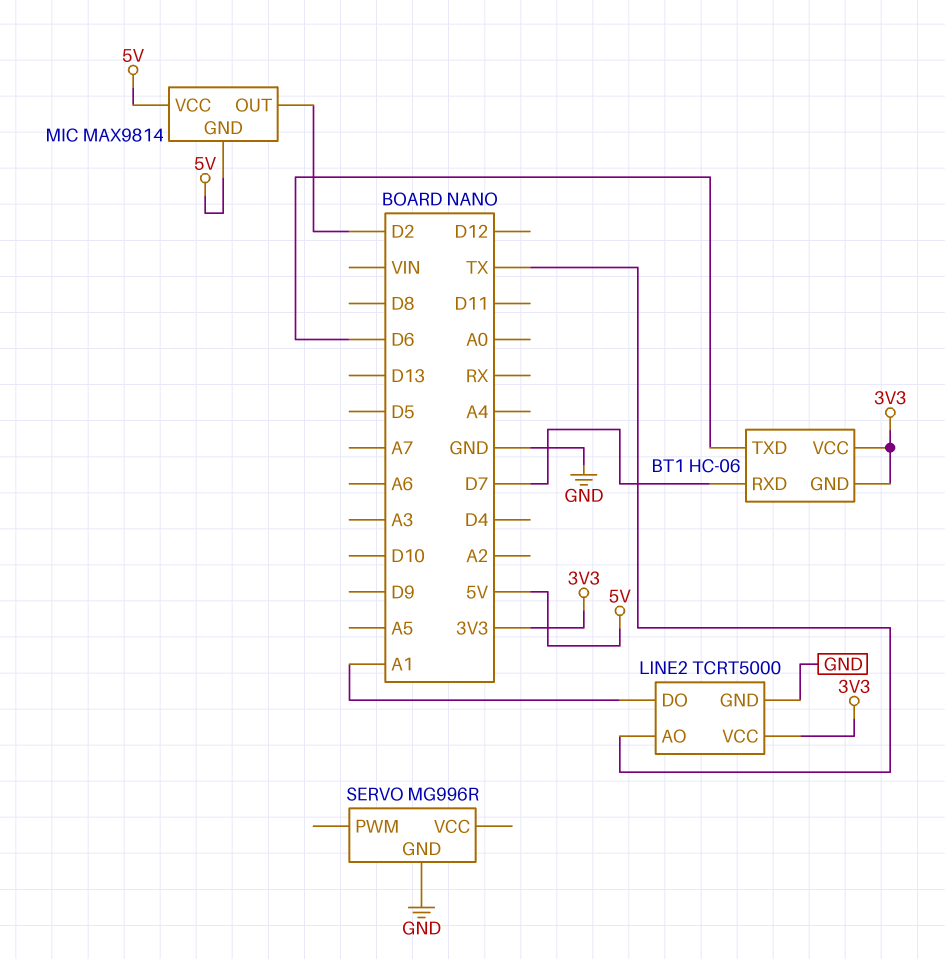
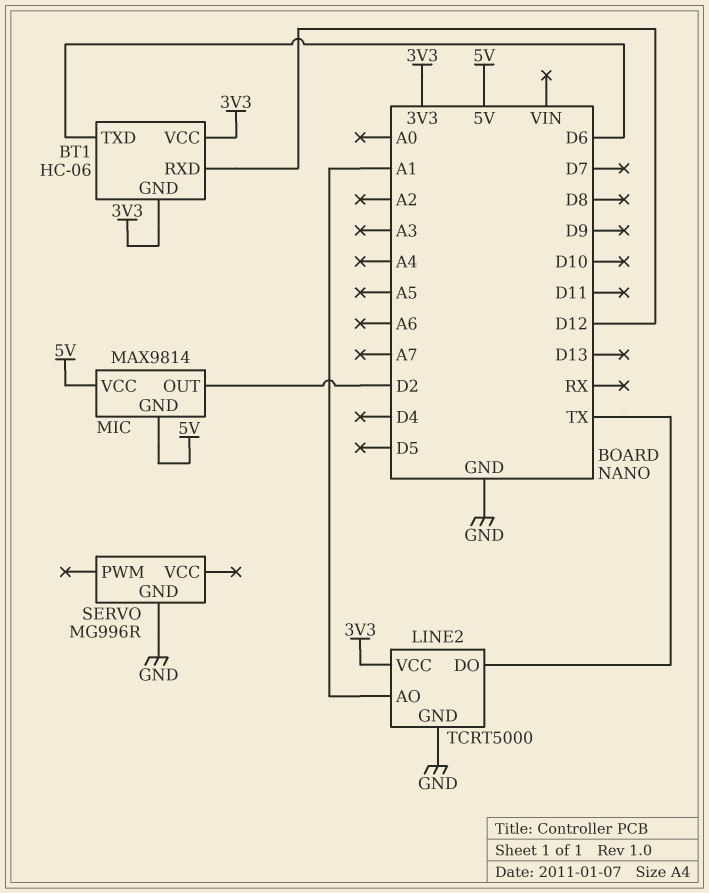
BT1 pin RXD: D7 -> D12
LINE2 pin AO: TX -> A1
LINE2 pin DO: A1 -> TX

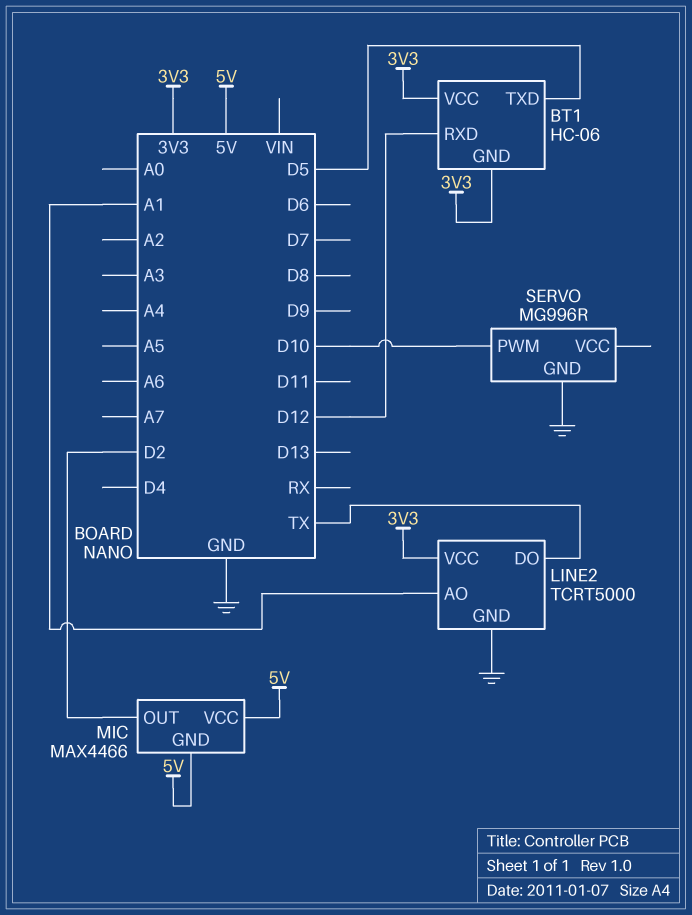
BT1 pin TXD: D6 -> D5
MIC: MAX9814 -> MAX4466
SERVO pin PWM: none -> D10

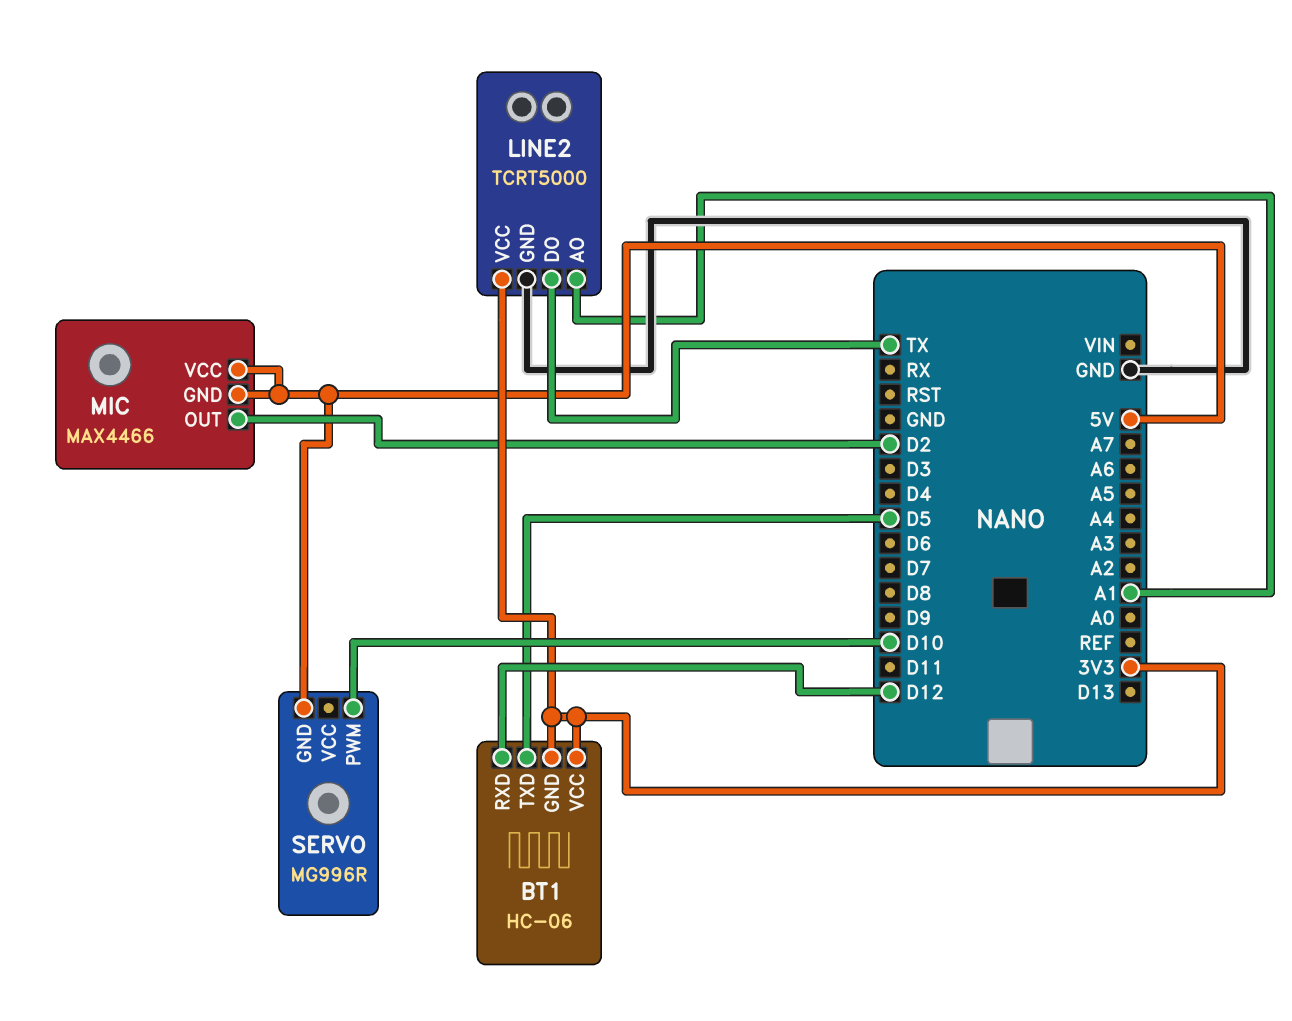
SERVO pin GND: GND -> 5V

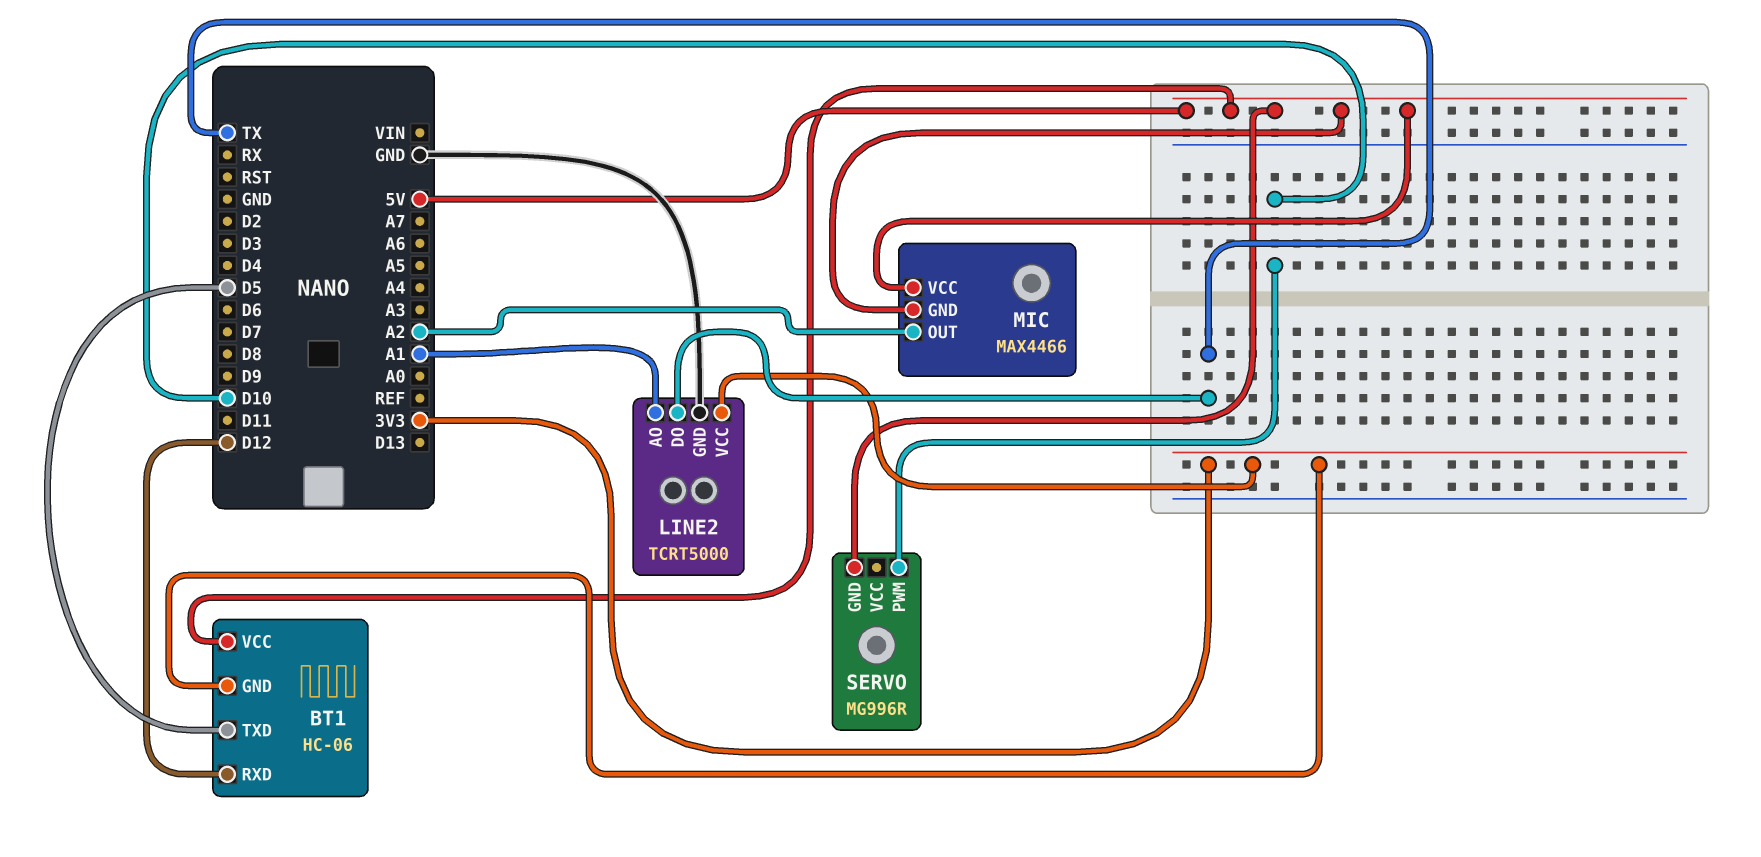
BT1 pin VCC: 3V3 -> 5V
MIC pin OUT: D2 -> A2

